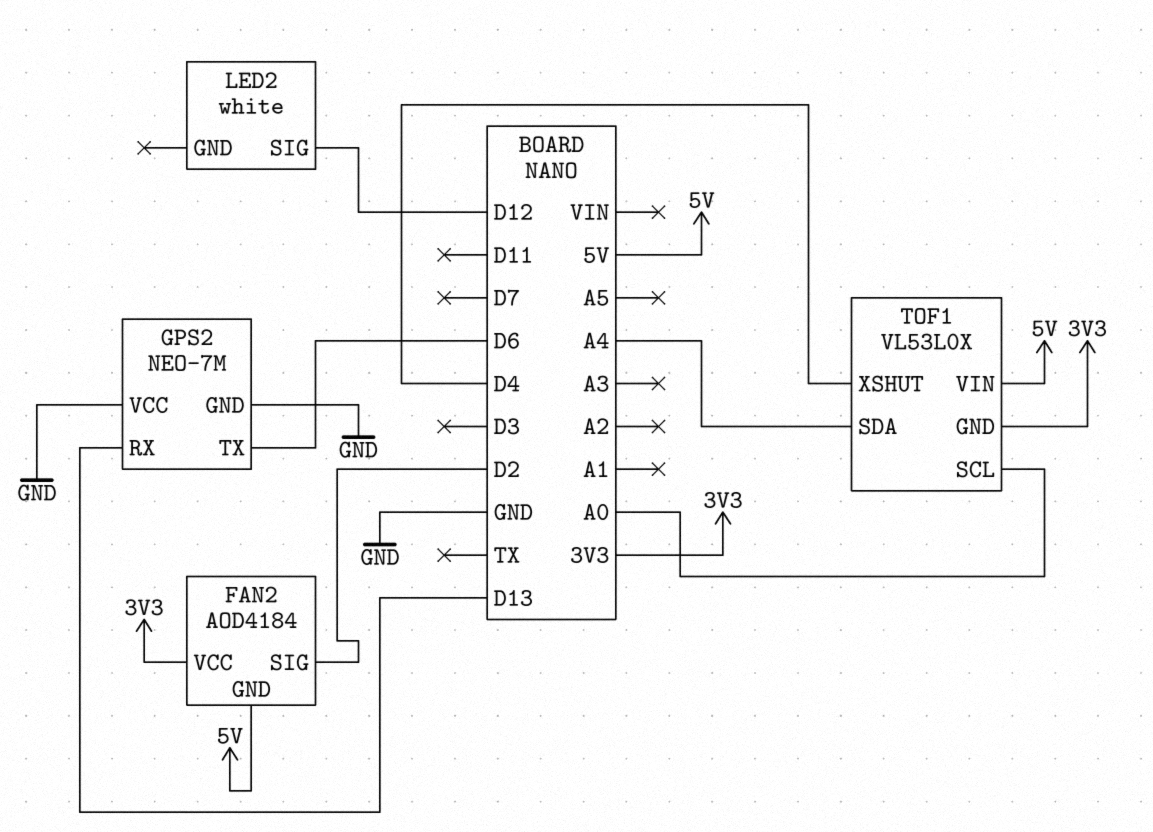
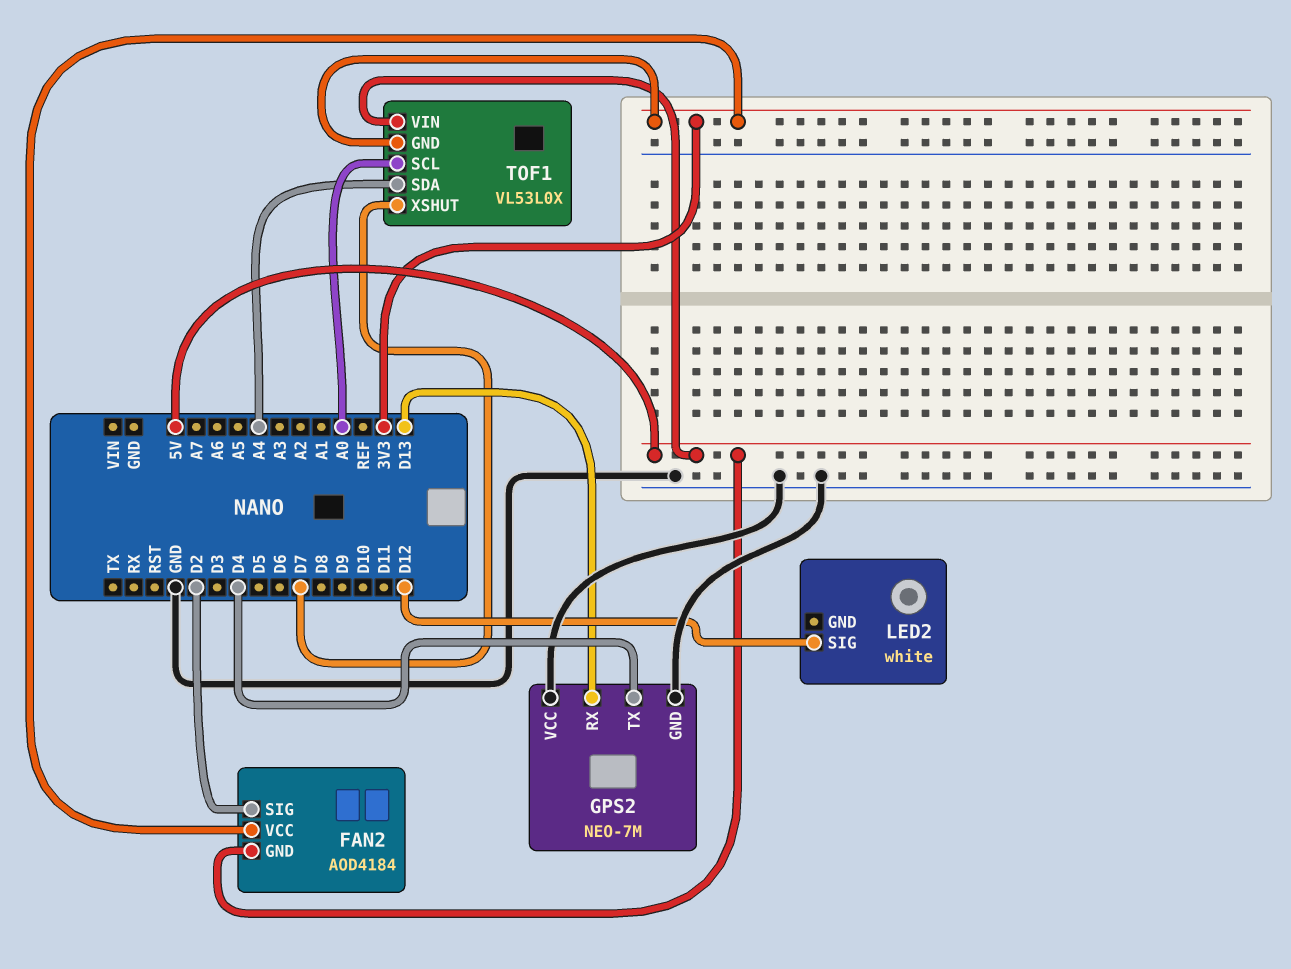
GPS2 pin TX: D6 -> D4
TOF1 pin XSHUT: D4 -> D7

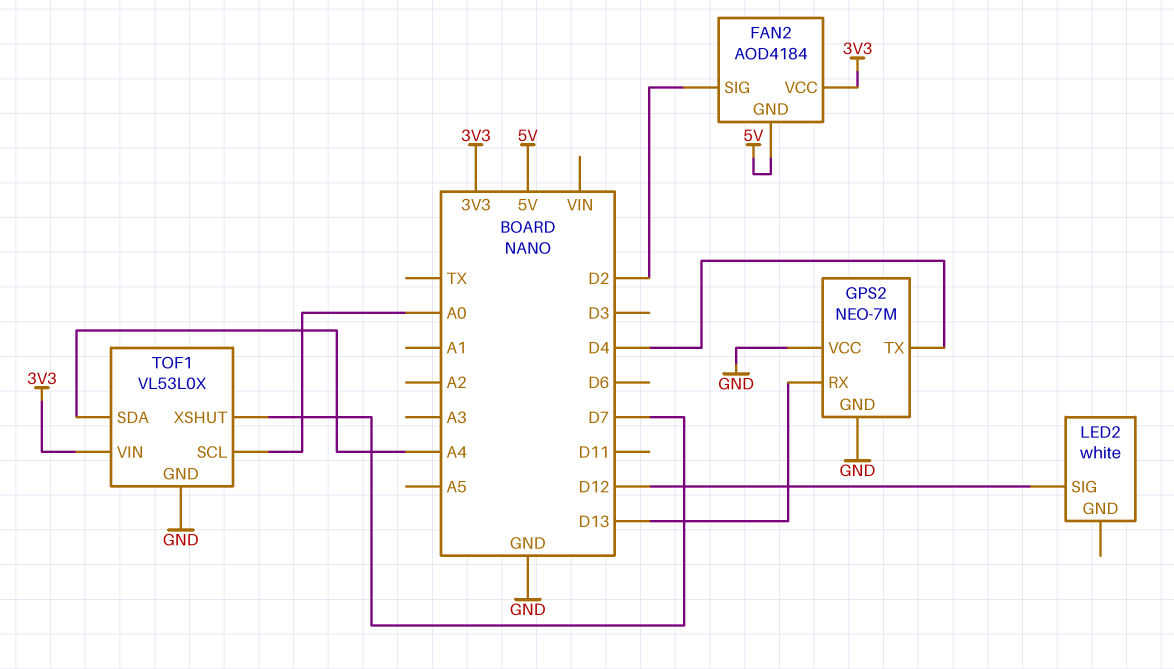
TOF1 pin GND: 3V3 -> GND
TOF1 pin VIN: 5V -> 3V3

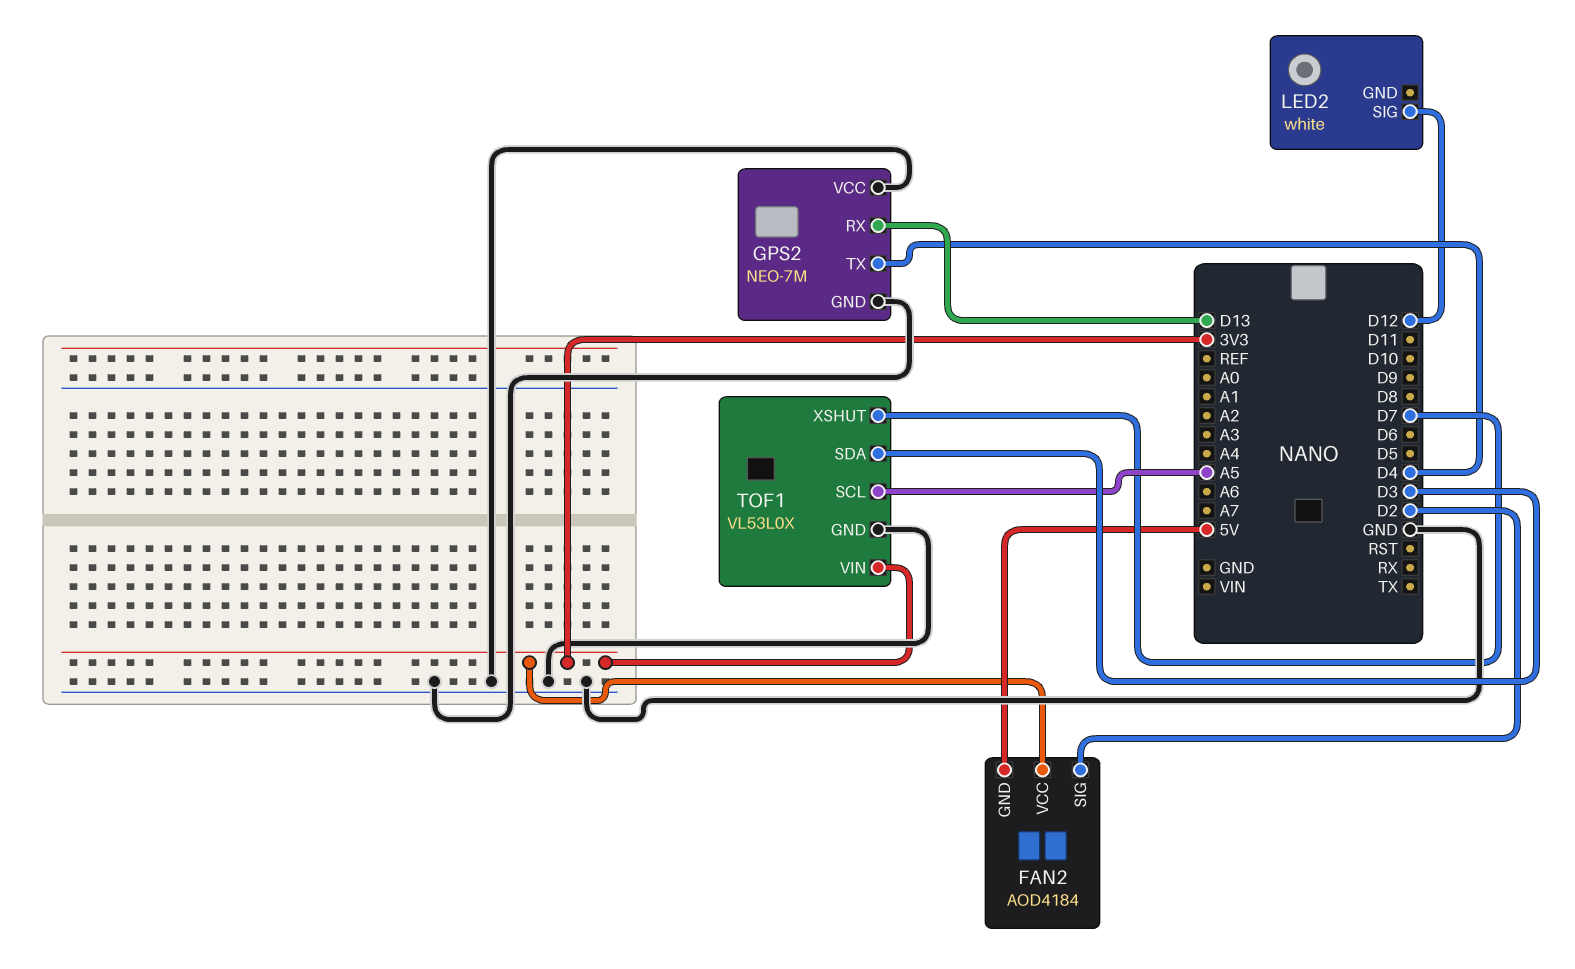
TOF1 pin SCL: A0 -> A5
TOF1 pin SDA: A4 -> D3

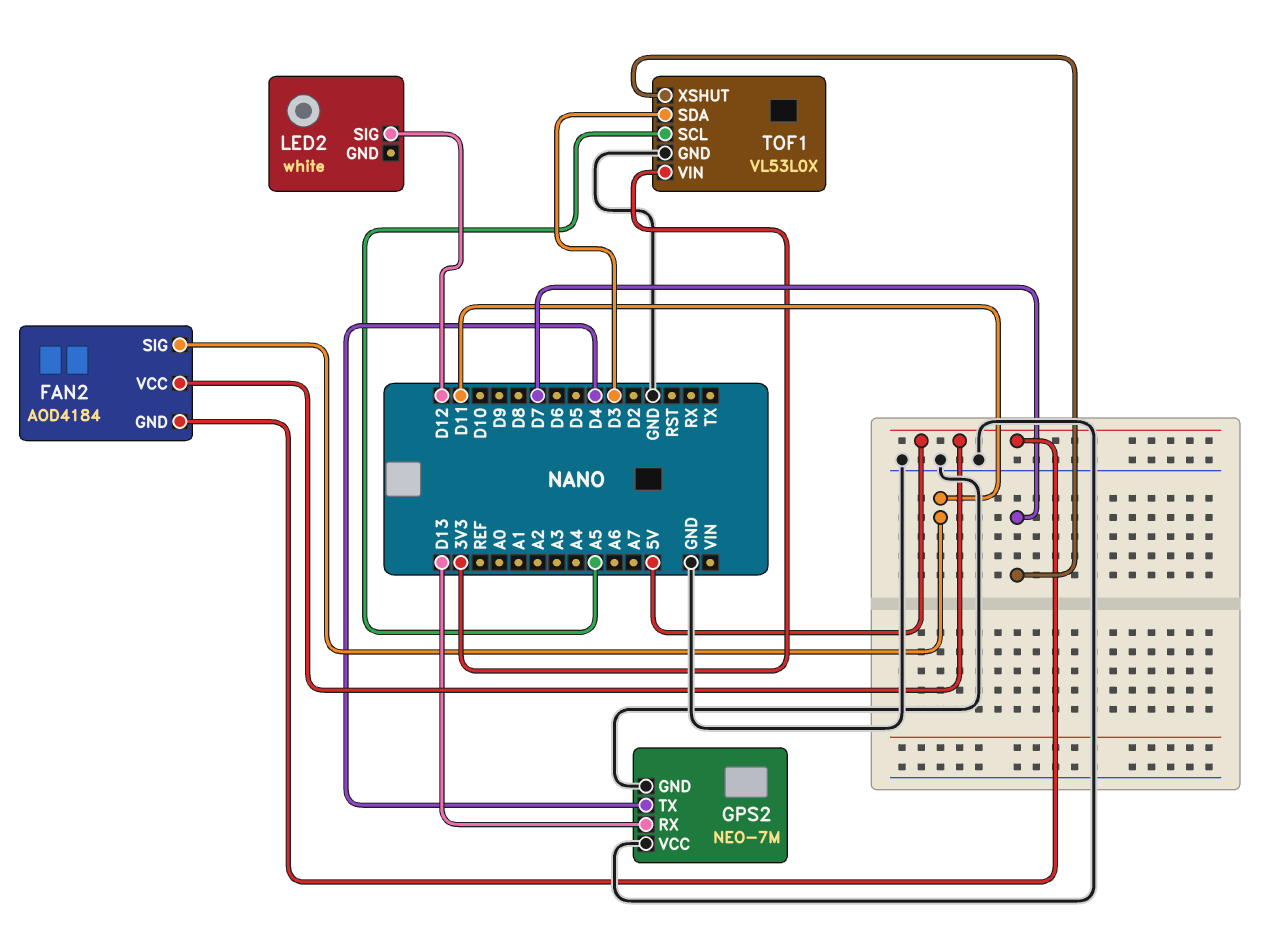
FAN2 pin SIG: D2 -> D11
FAN2 pin VCC: 3V3 -> 5V

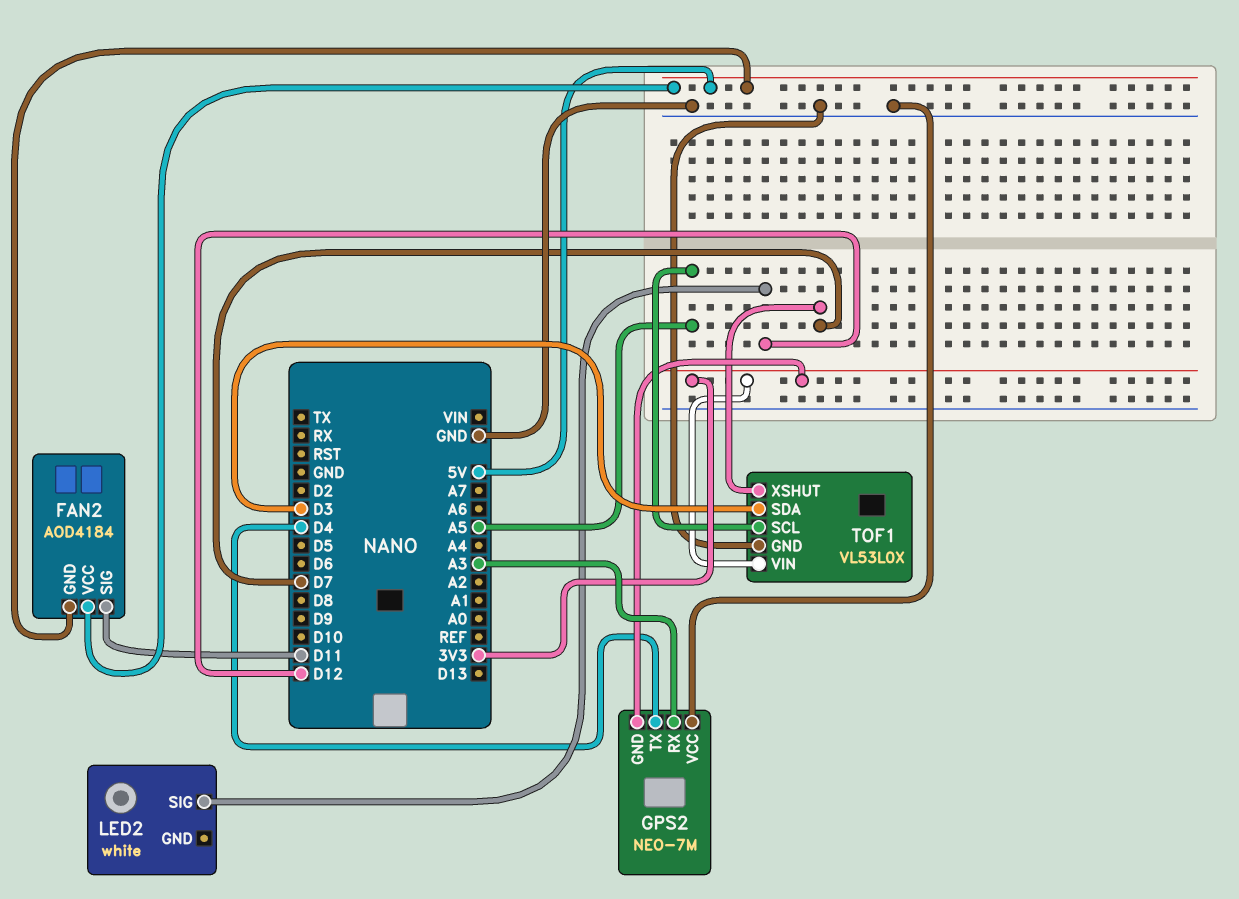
GPS2 pin GND: GND -> 3V3
GPS2 pin RX: D13 -> A3

